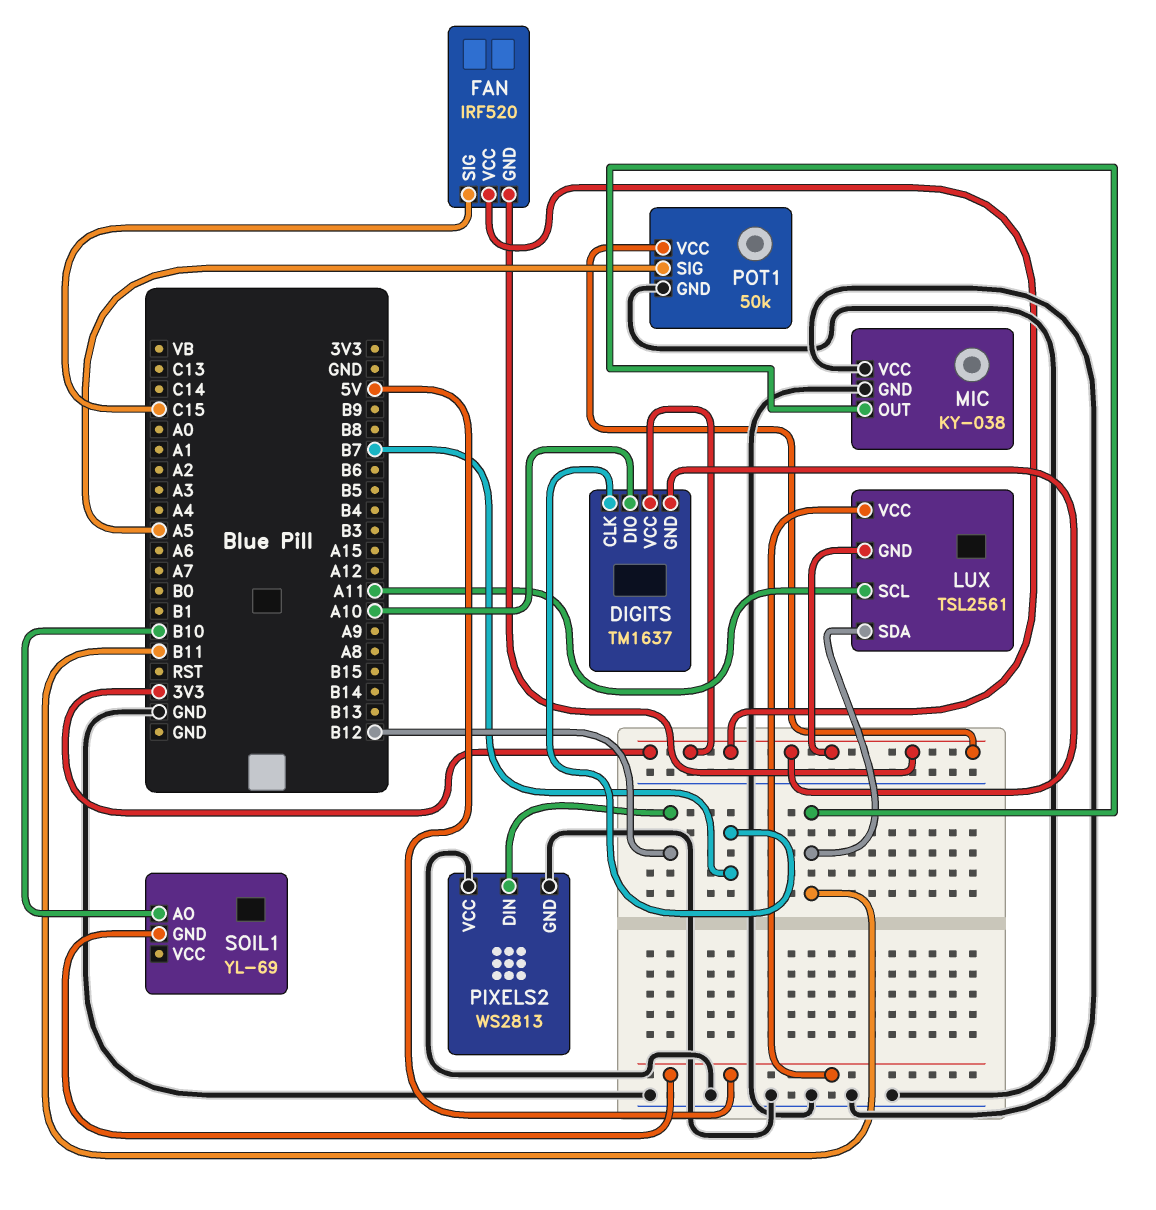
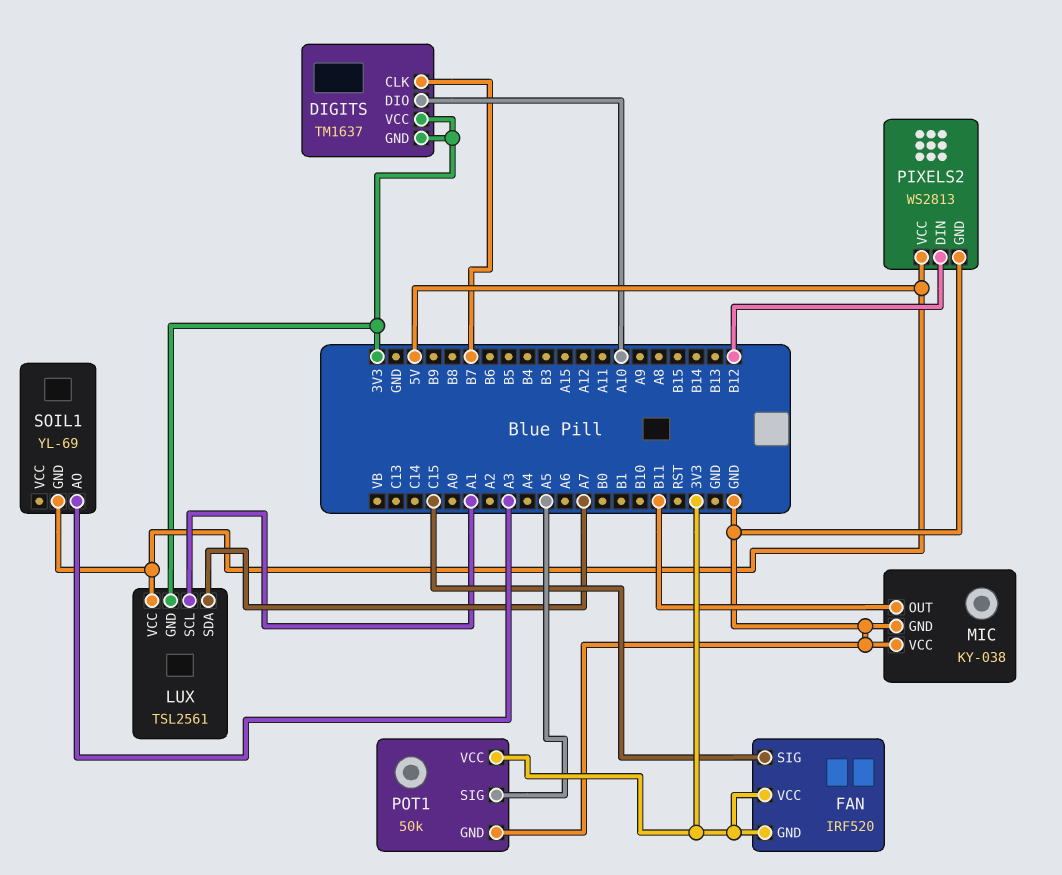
LUX pin SCL: A11 -> A1
LUX pin SDA: B11 -> A7
PIXELS2 pin VCC: GND -> 5V
SOIL1 pin AO: B10 -> A3

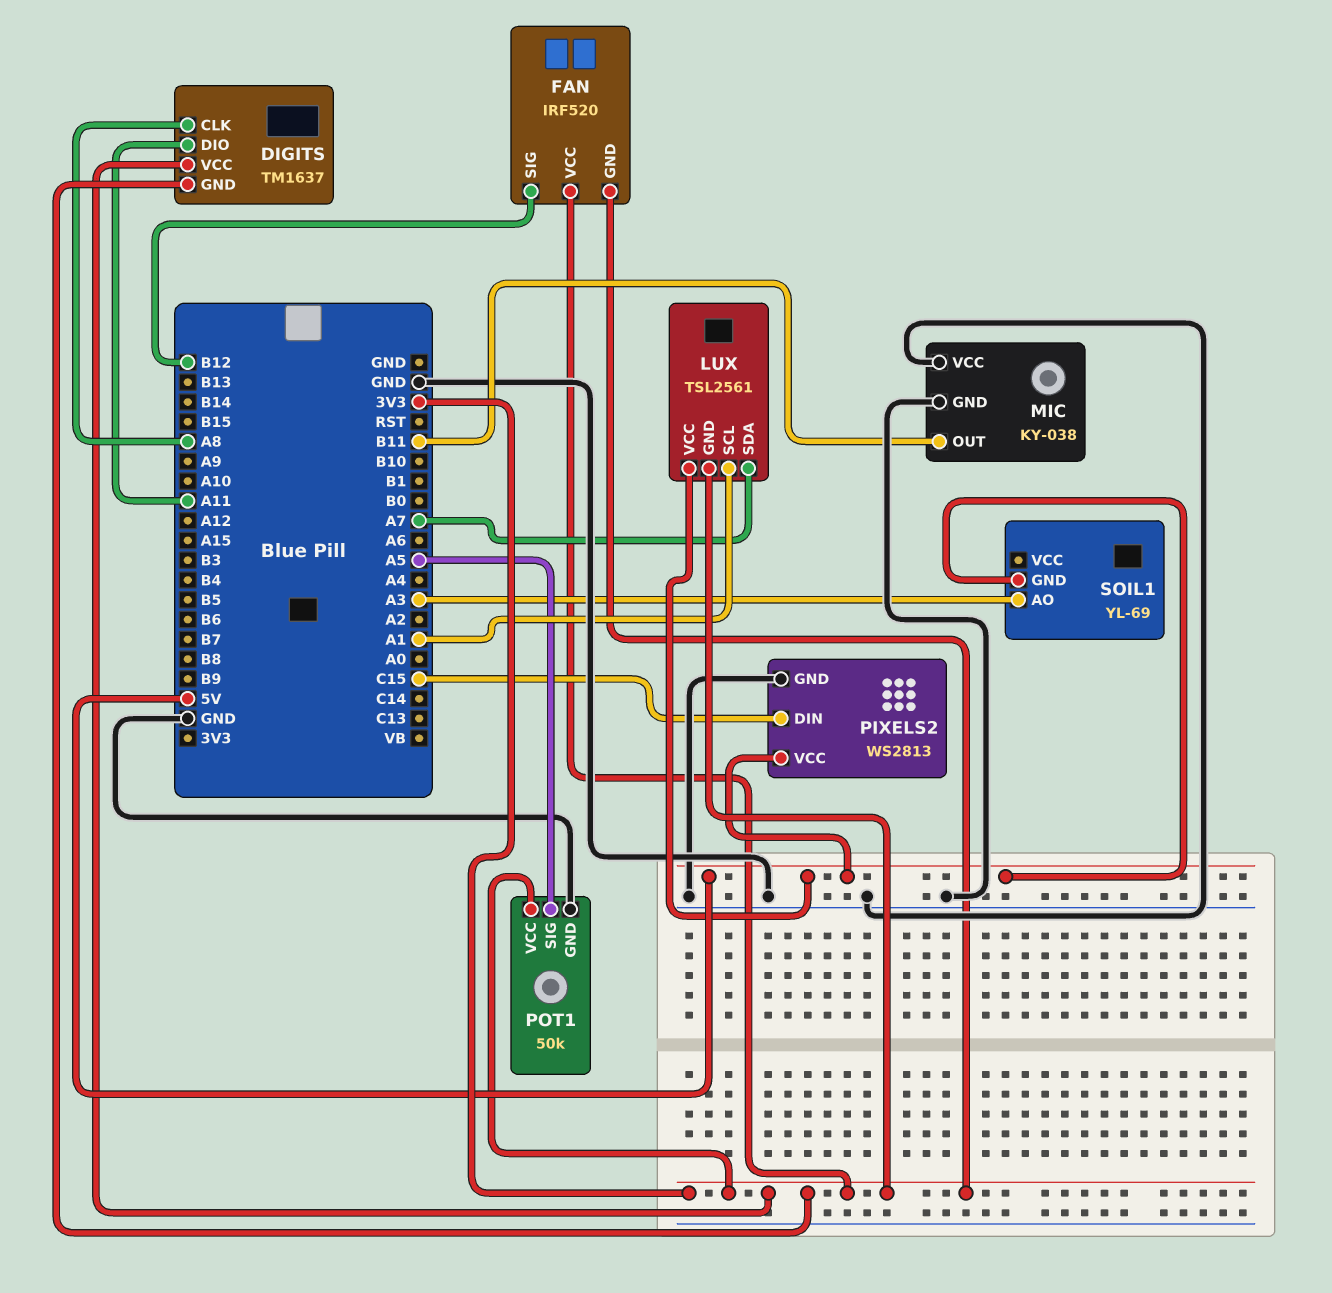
DIGITS pin CLK: B7 -> A8
DIGITS pin DIO: A10 -> A11
FAN pin SIG: C15 -> B12
PIXELS2 pin DIN: B12 -> C15

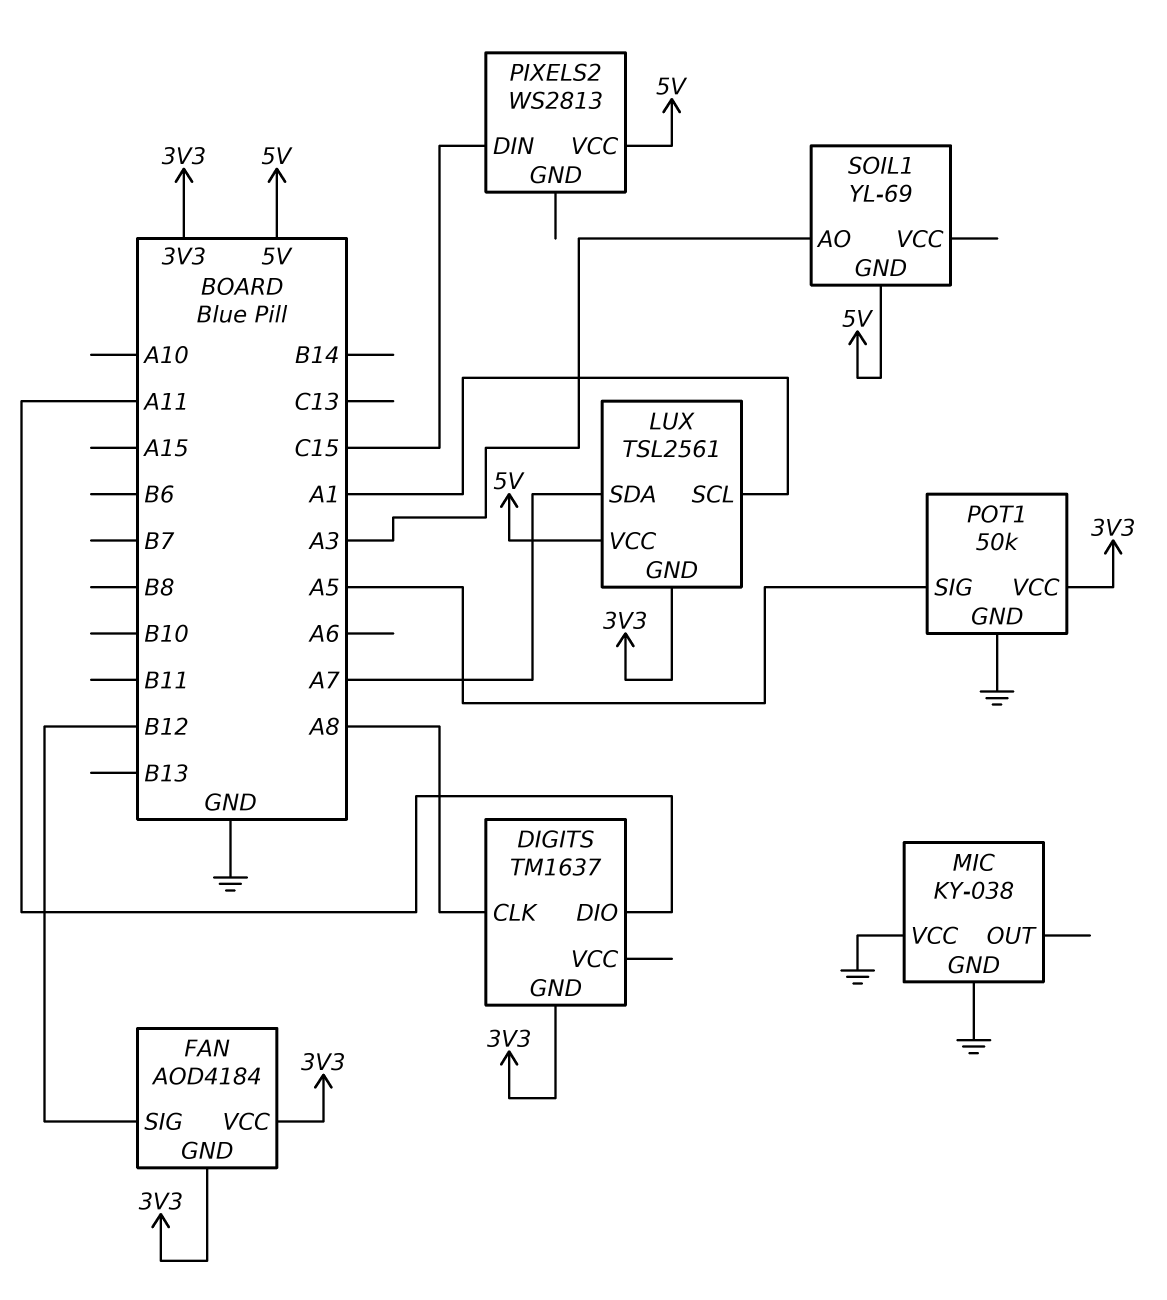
DIGITS pin VCC: 3V3 -> none
FAN: IRF520 -> AOD4184
MIC pin OUT: B11 -> none
PIXELS2 pin GND: GND -> none

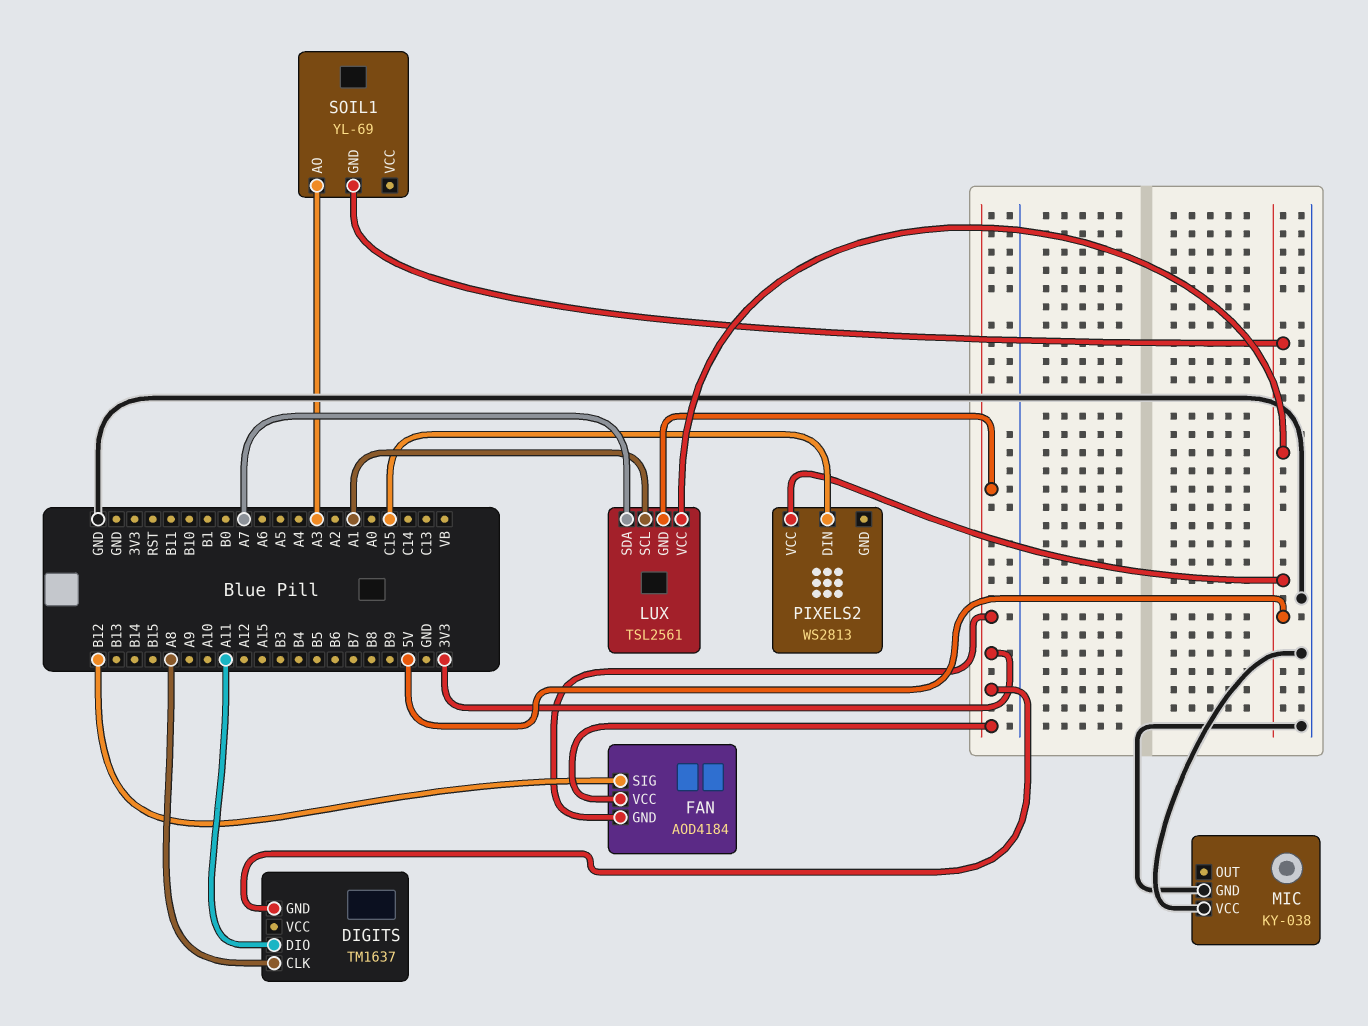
POT1: 50k -> none
POT1 pin GND: GND -> none
POT1 pin SIG: A5 -> none
POT1 pin VCC: 3V3 -> none

